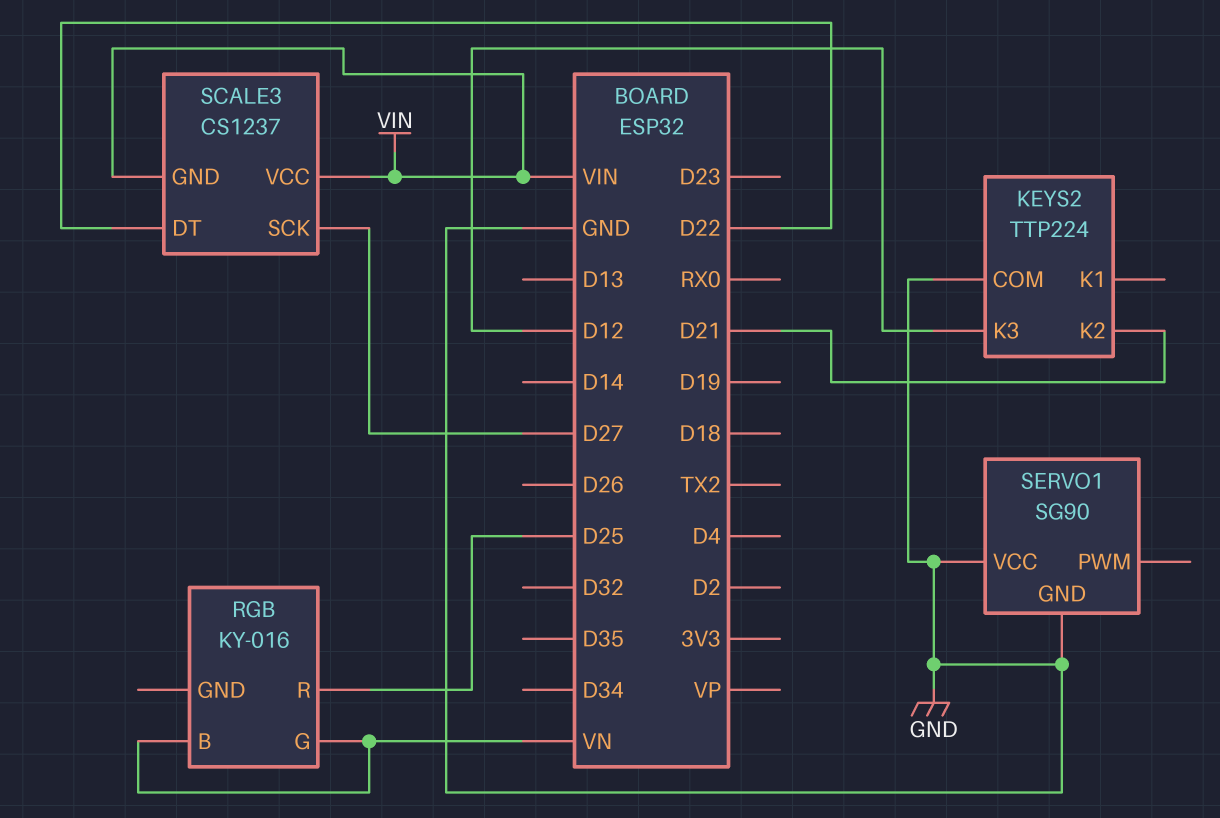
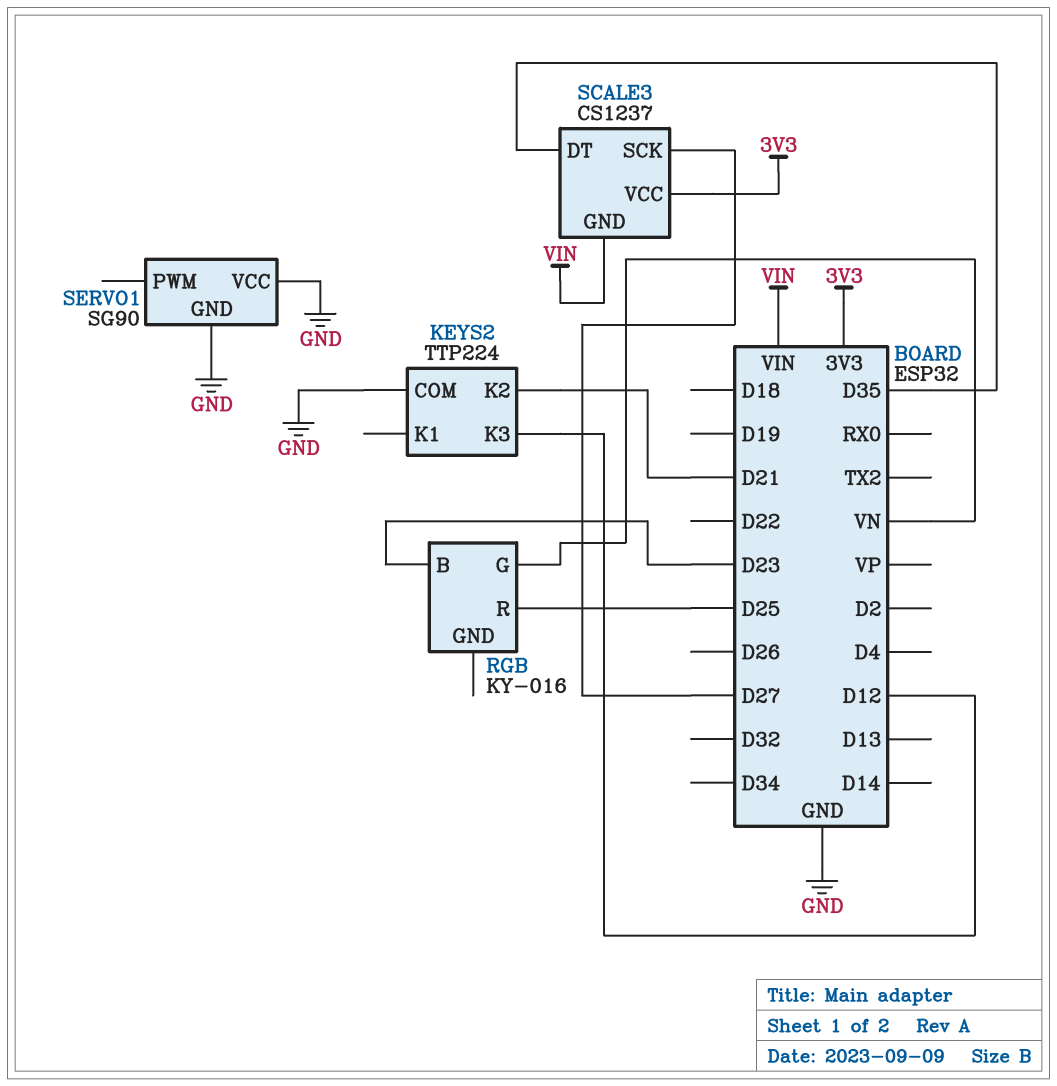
RGB pin B: VN -> D23
SCALE3 pin DT: D22 -> D35
SCALE3 pin VCC: VIN -> 3V3

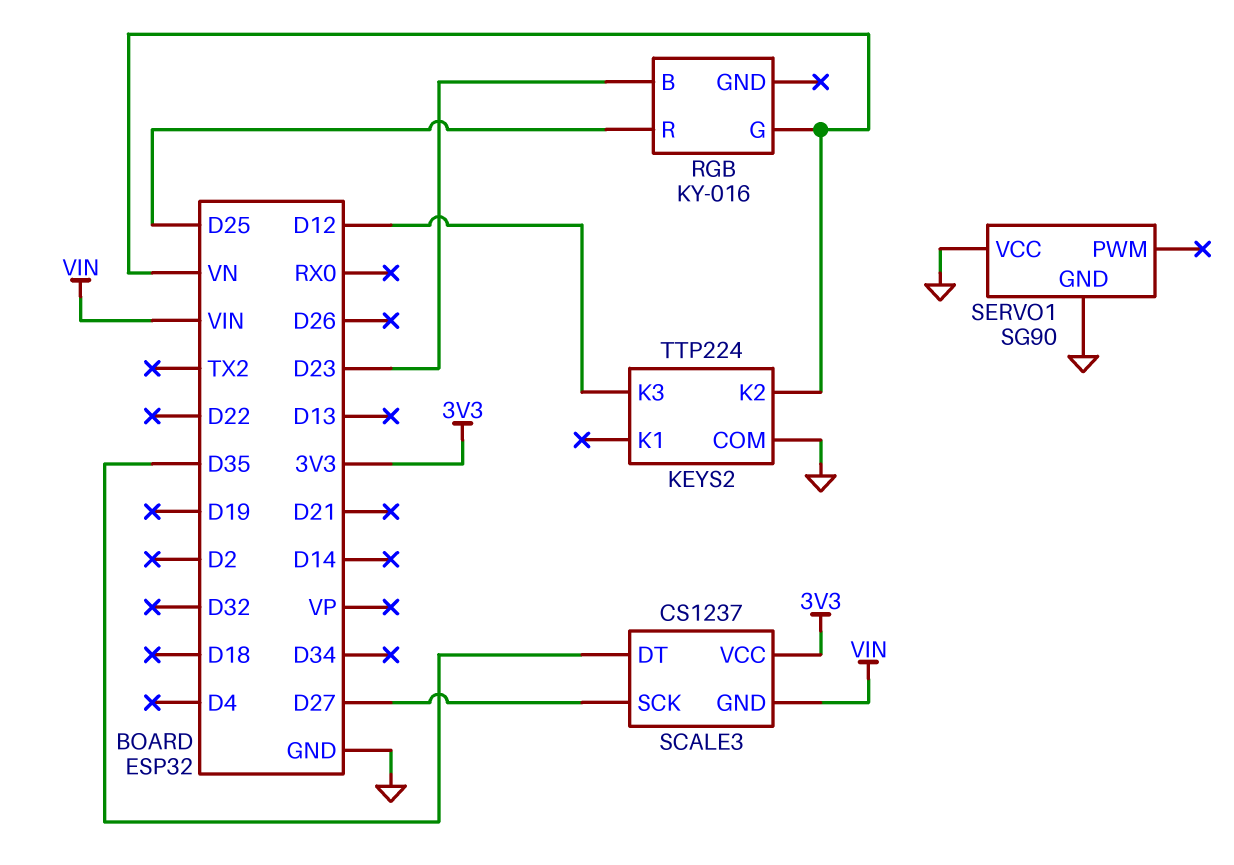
KEYS2 pin K2: D21 -> VN

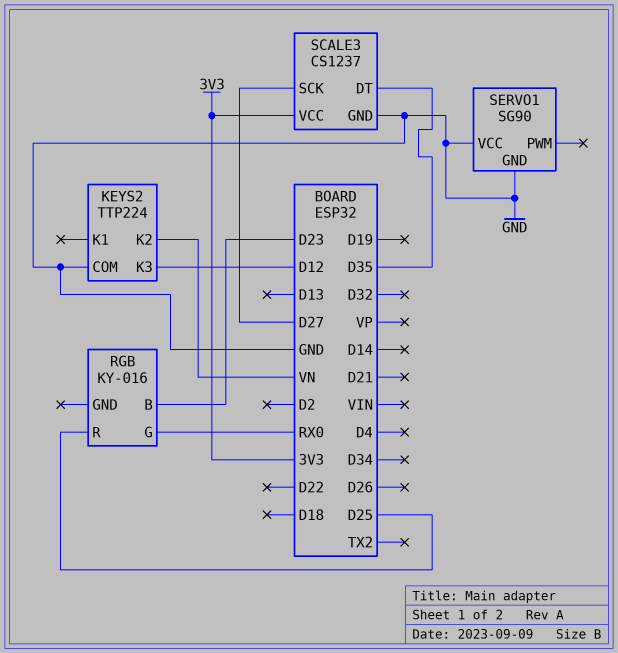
RGB pin G: VN -> RX0
SCALE3 pin GND: VIN -> GND

